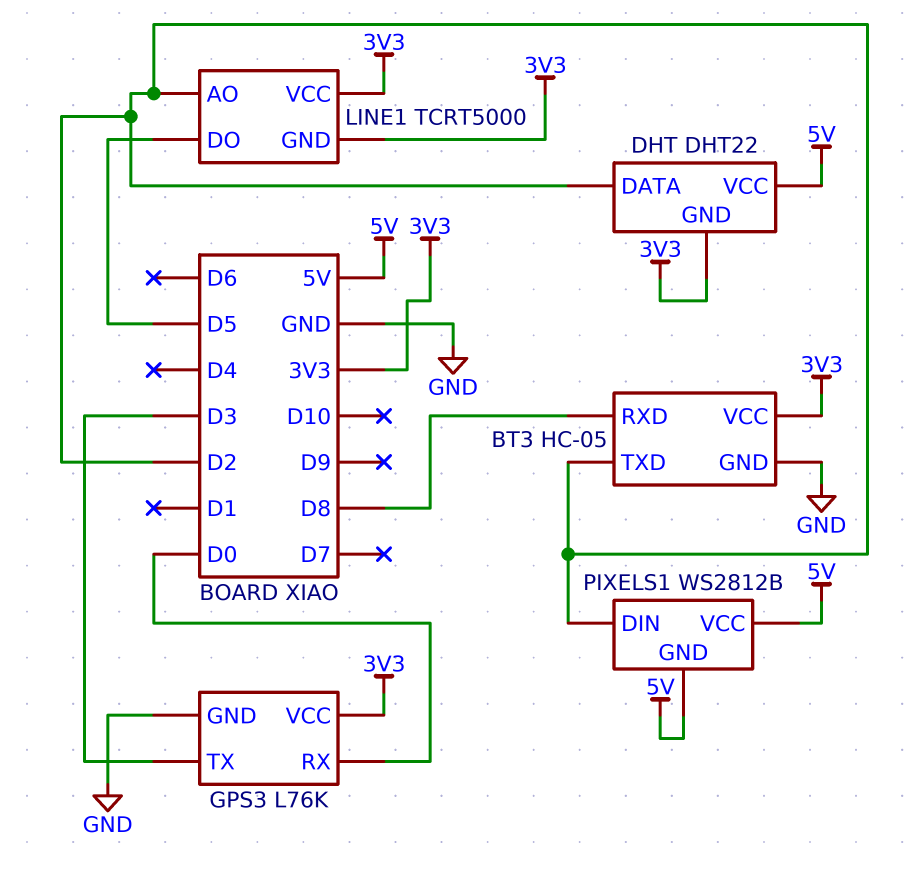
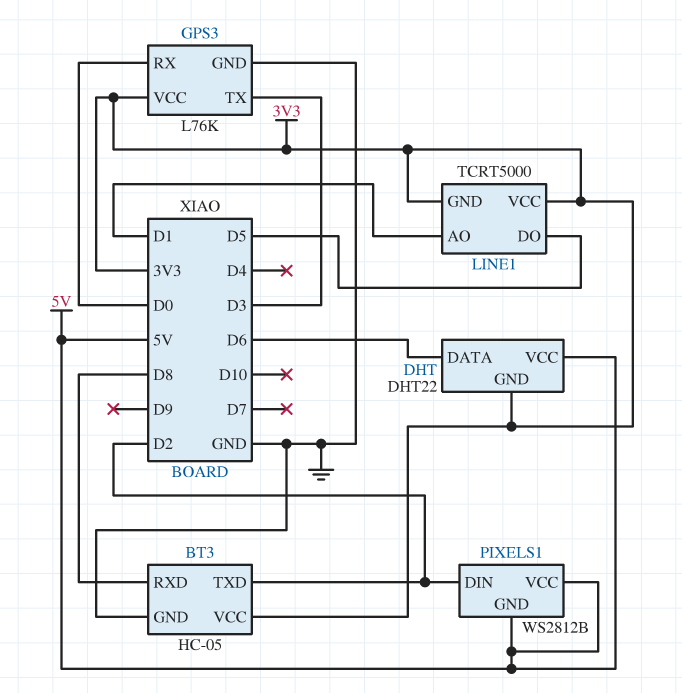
DHT pin DATA: D2 -> D6
LINE1 pin AO: D2 -> D1

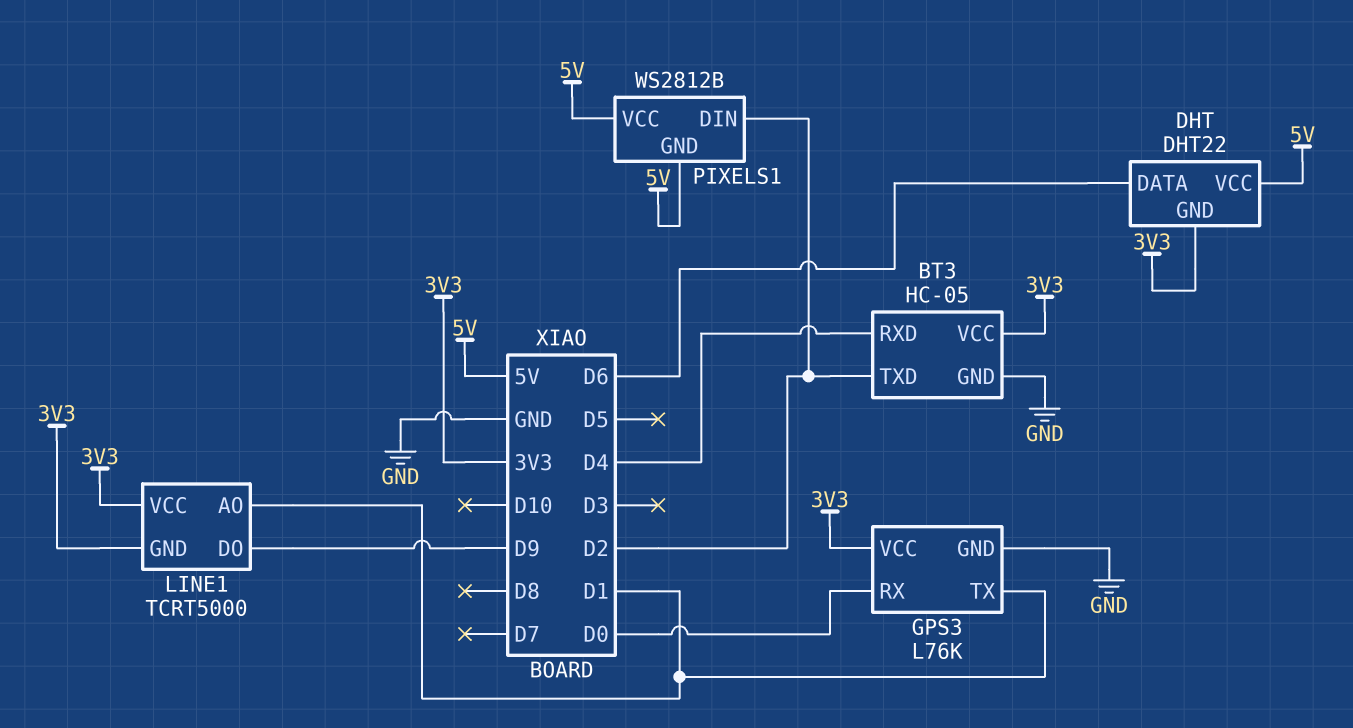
BT3 pin RXD: D8 -> D4
GPS3 pin TX: D3 -> D1
LINE1 pin DO: D5 -> D9

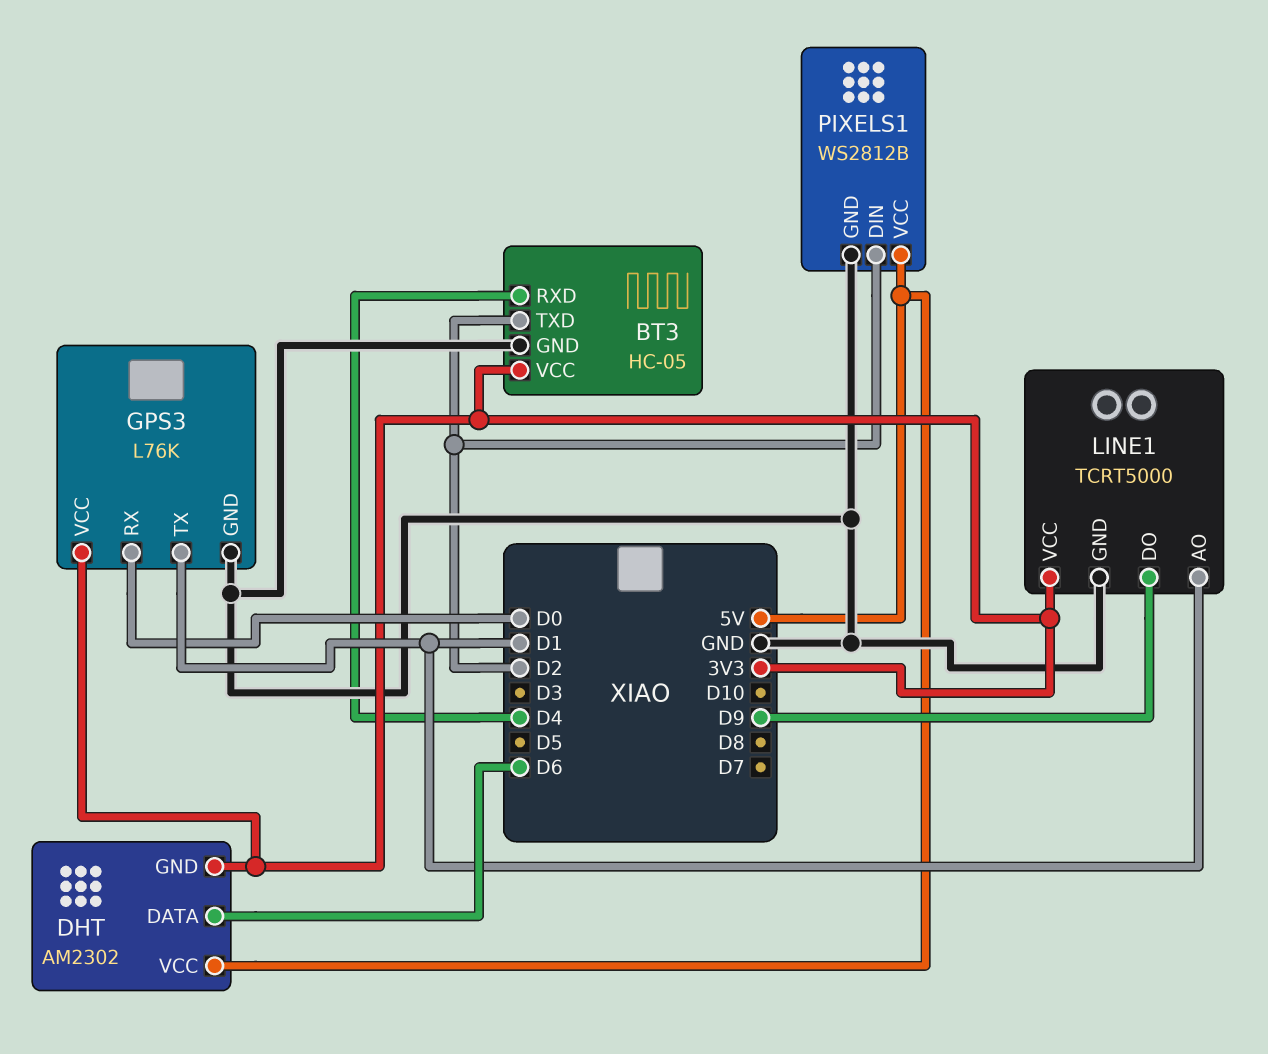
DHT: DHT22 -> AM2302
LINE1 pin GND: 3V3 -> GND
PIXELS1 pin GND: 5V -> GND

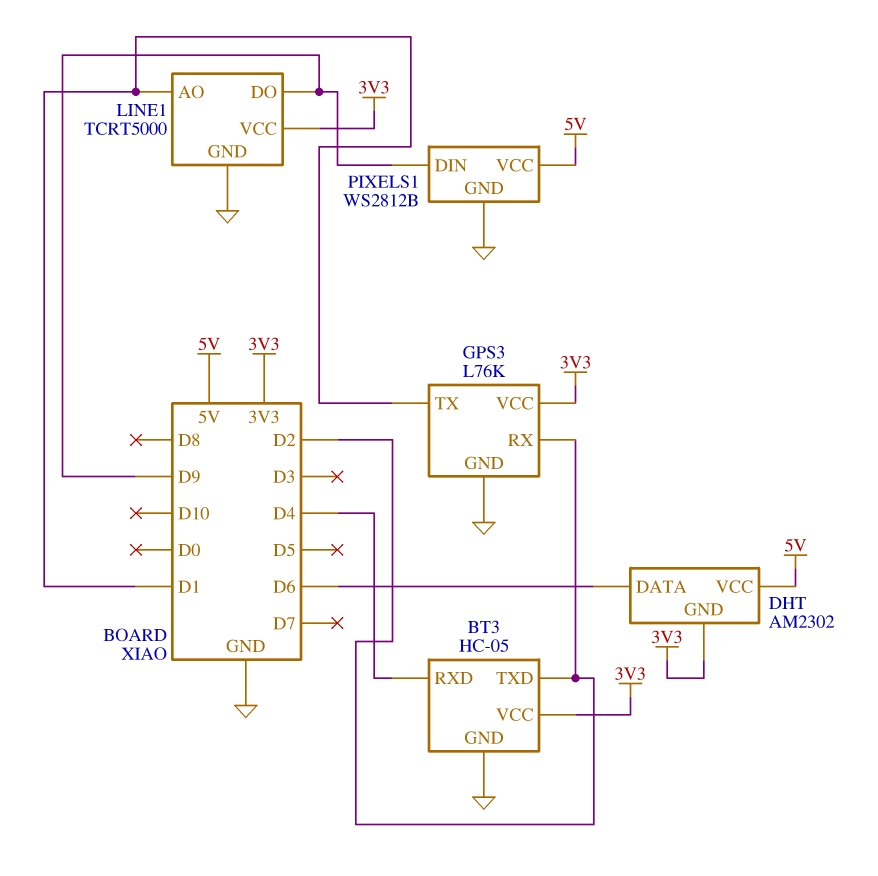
GPS3 pin RX: D0 -> D2
PIXELS1 pin DIN: D2 -> D9

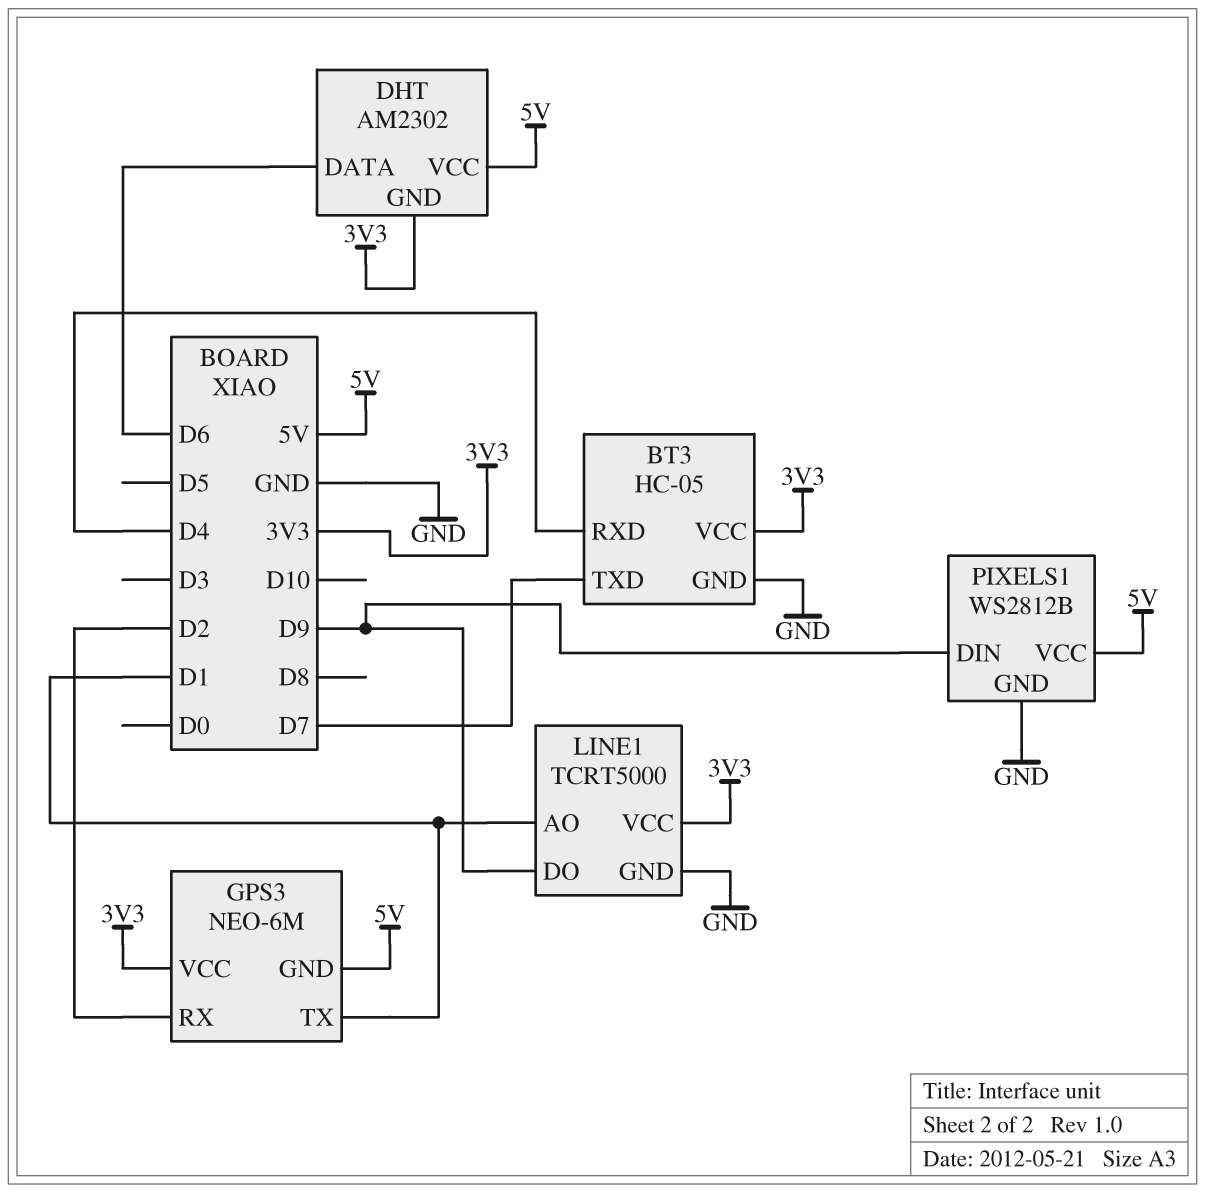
BT3 pin TXD: D2 -> D7
GPS3: L76K -> NEO-6M
GPS3 pin GND: GND -> 5V

